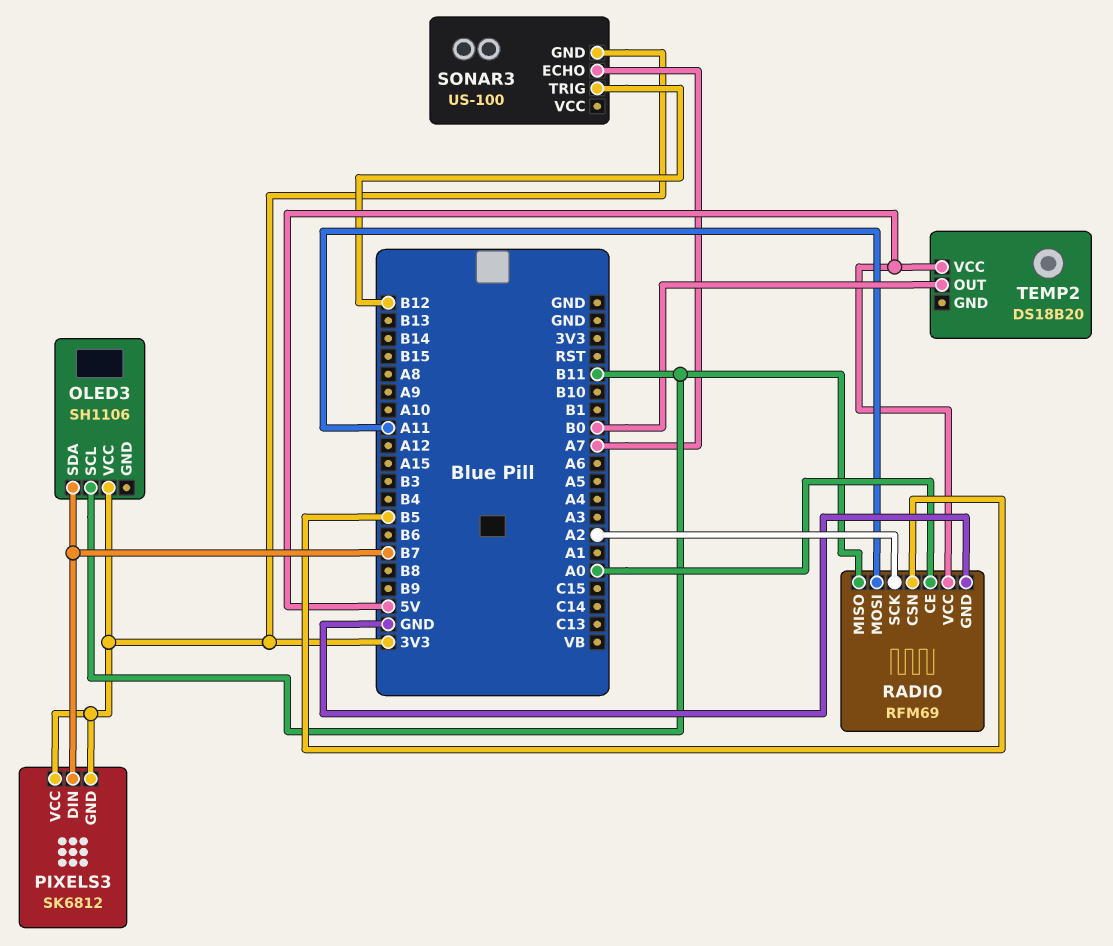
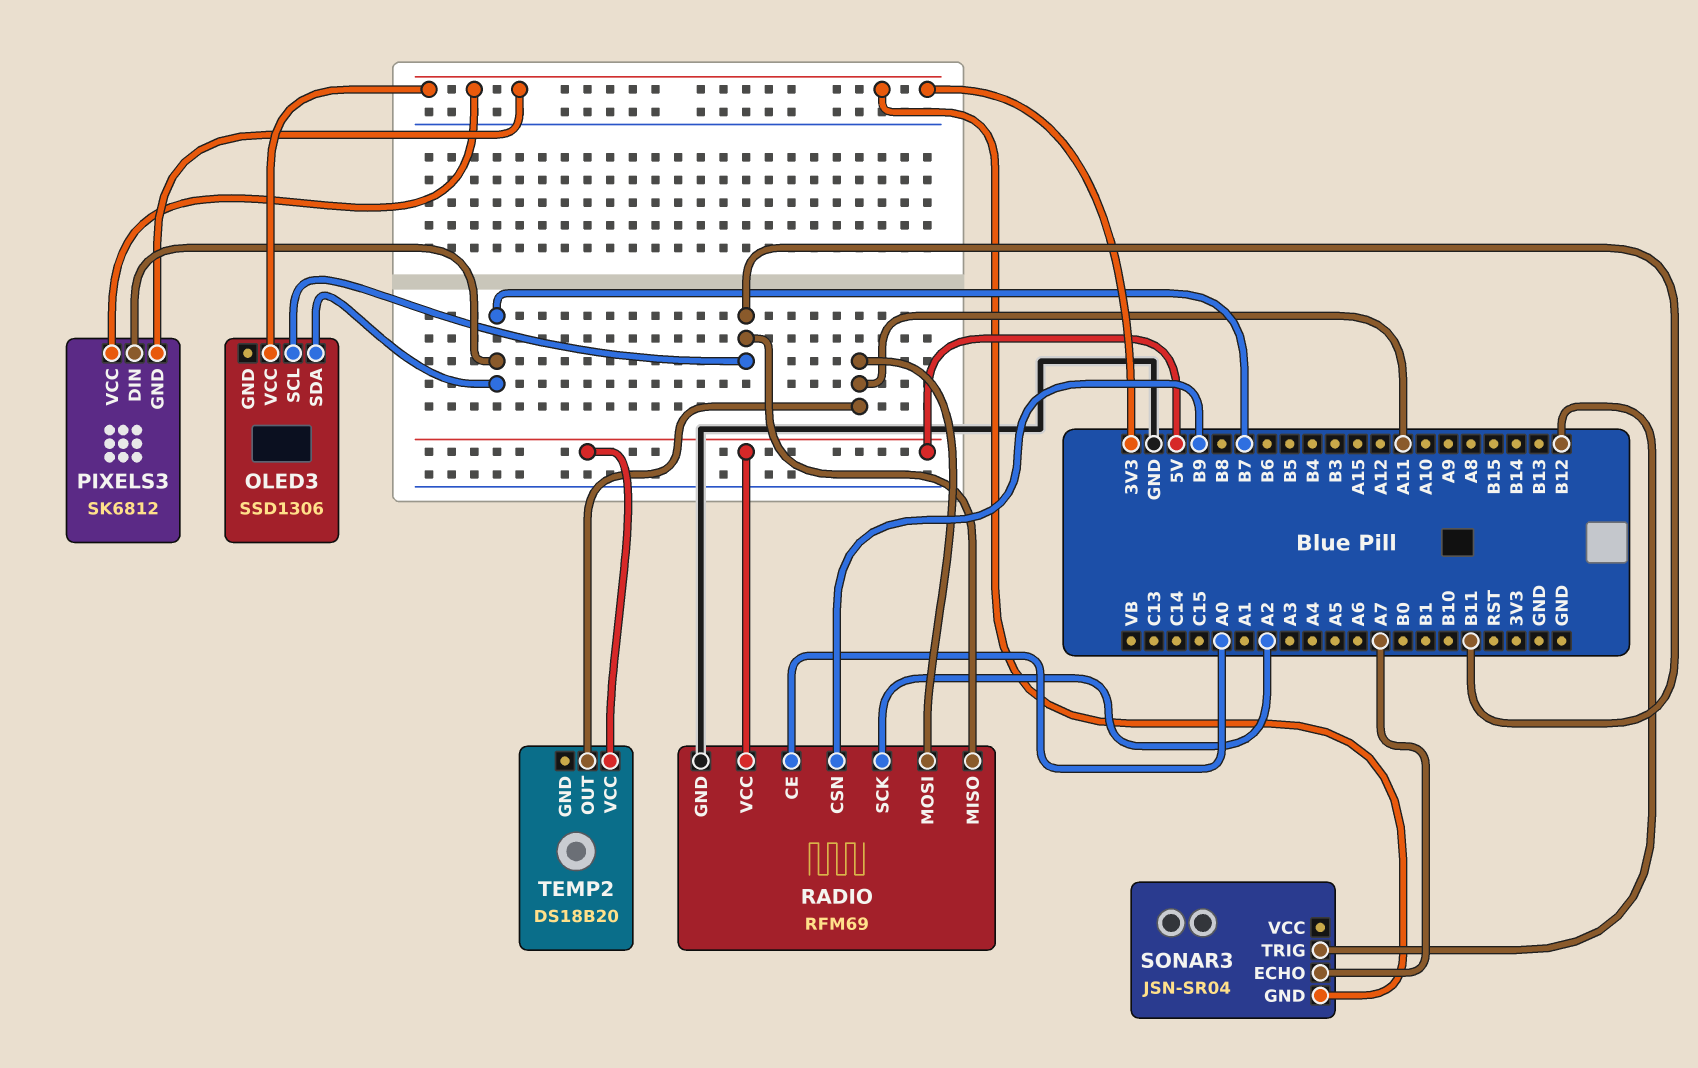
OLED3: SH1106 -> SSD1306
RADIO pin CSN: B5 -> B9
SONAR3: US-100 -> JSN-SR04
TEMP2 pin OUT: B0 -> A11

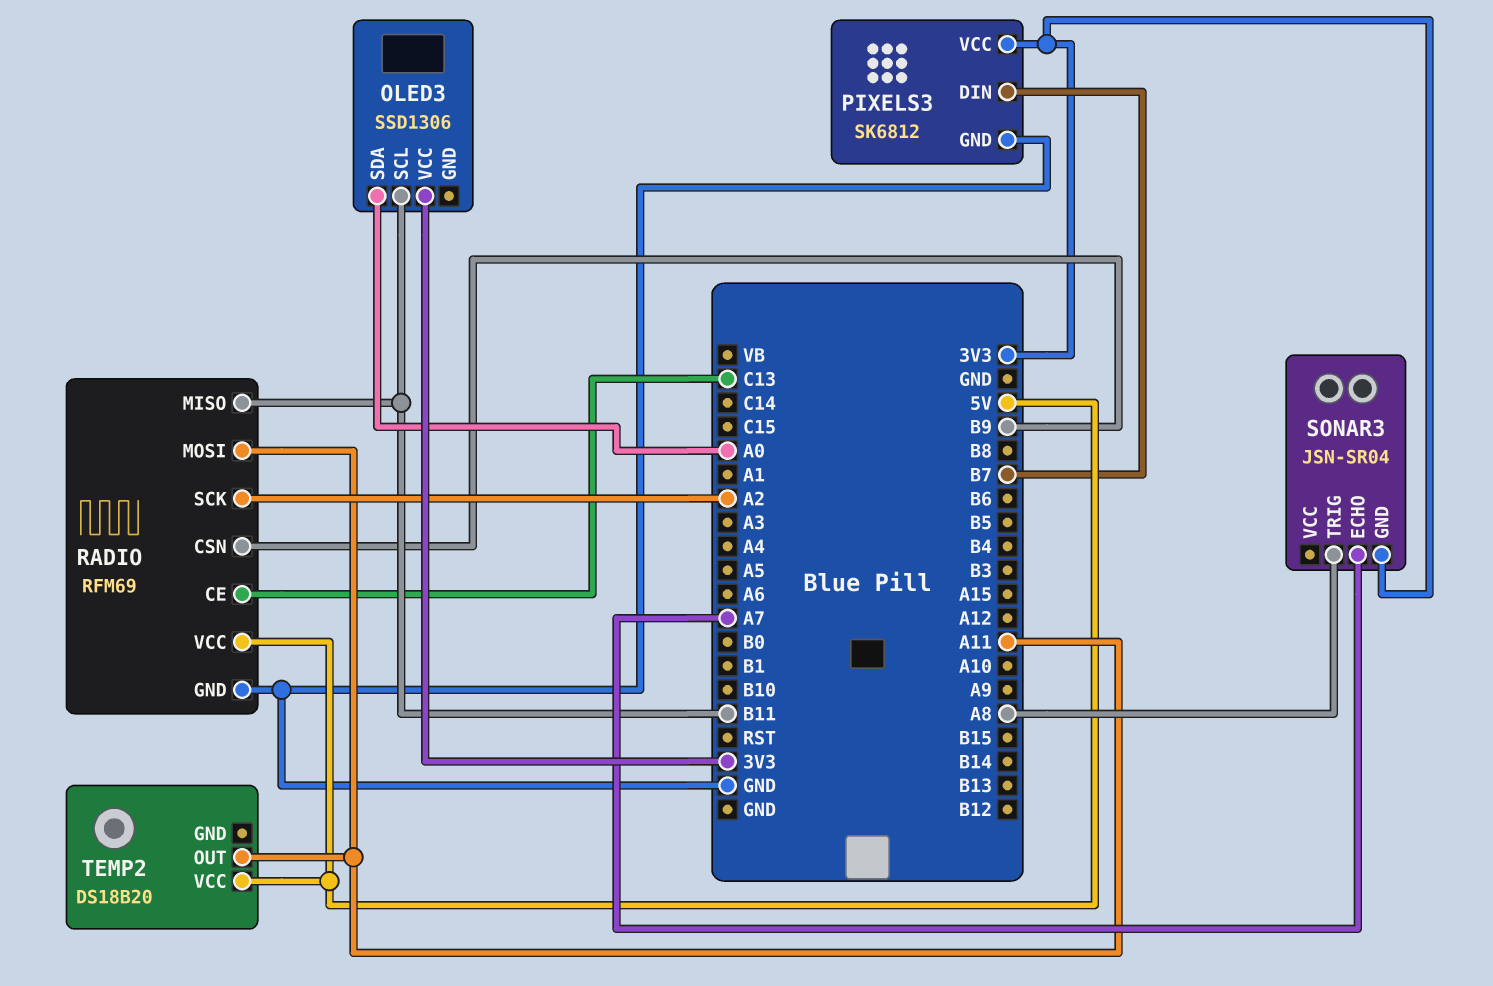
OLED3 pin SDA: B7 -> A0
PIXELS3 pin GND: 3V3 -> GND
RADIO pin CE: A0 -> C13
SONAR3 pin TRIG: B12 -> A8

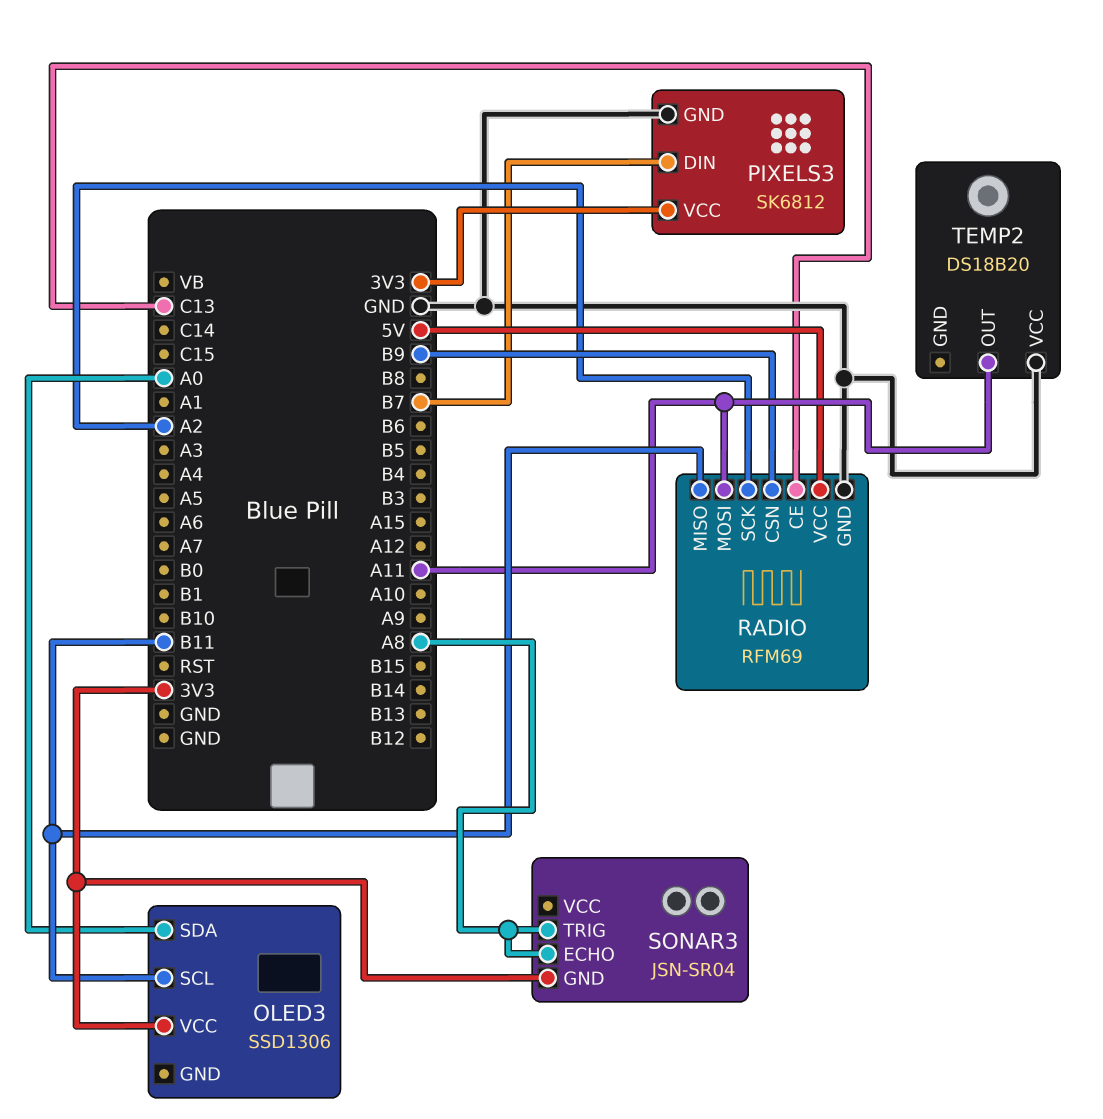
SONAR3 pin ECHO: A7 -> A8
TEMP2 pin VCC: 5V -> GND

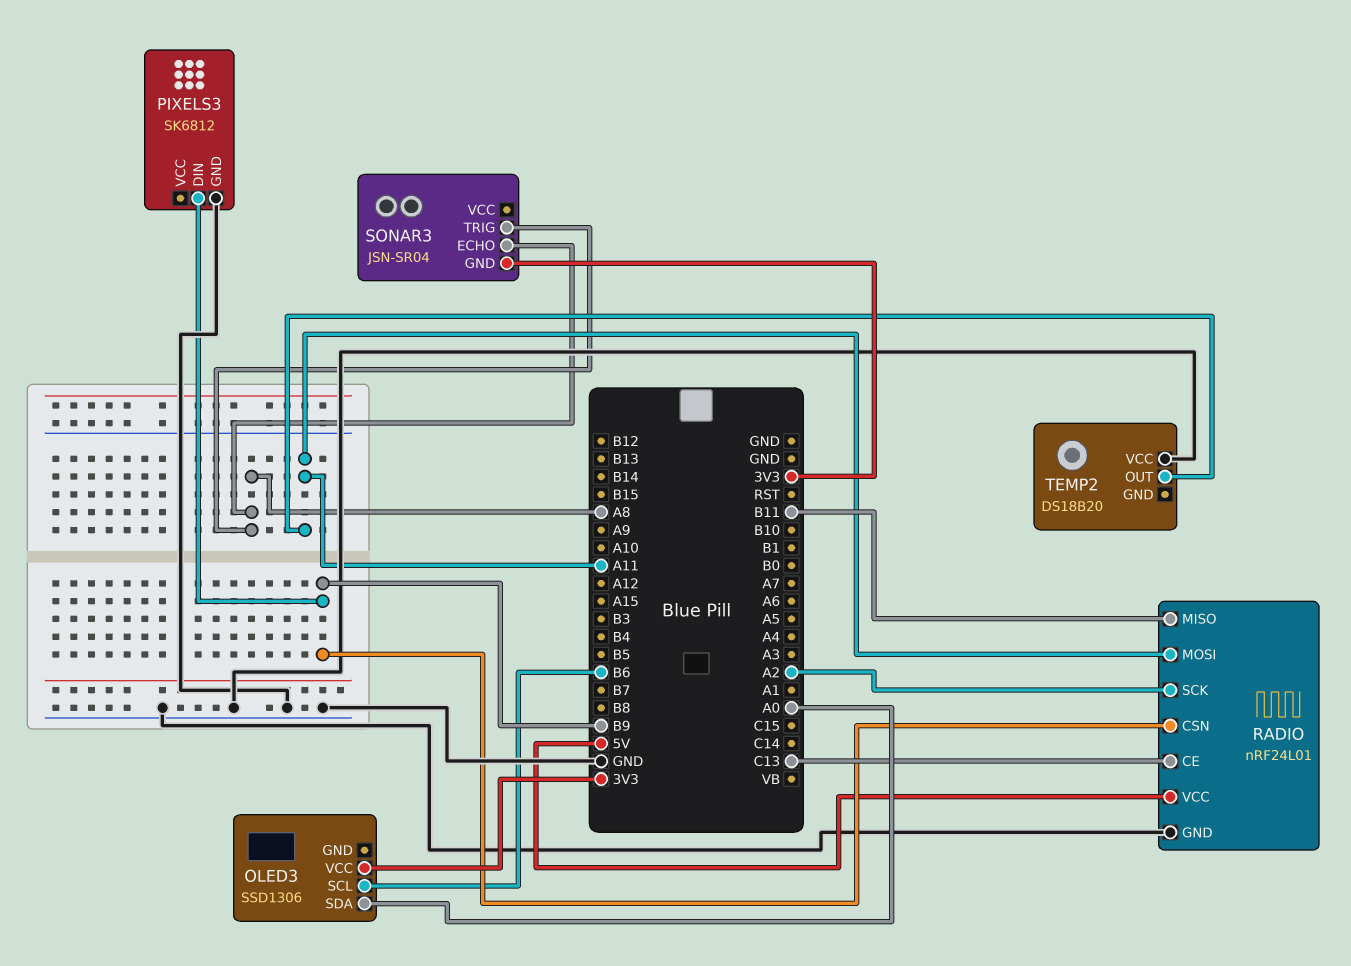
OLED3 pin SCL: B11 -> B6
PIXELS3 pin DIN: B7 -> B9
PIXELS3 pin VCC: 3V3 -> none
RADIO: RFM69 -> nRF24L01

